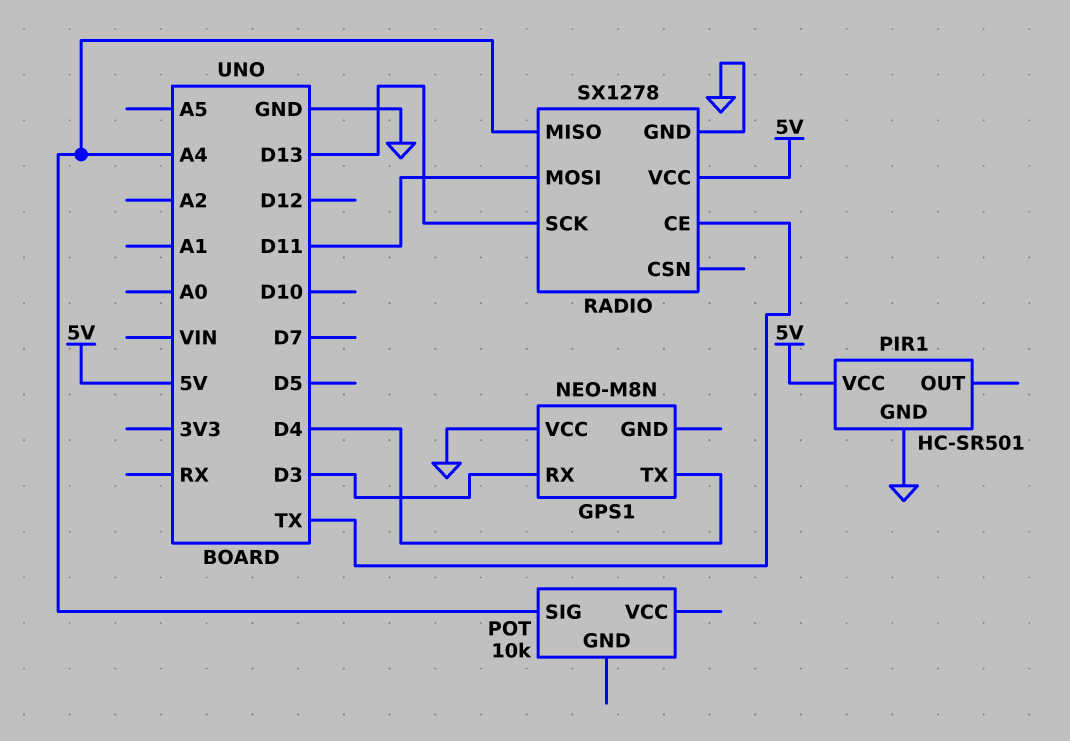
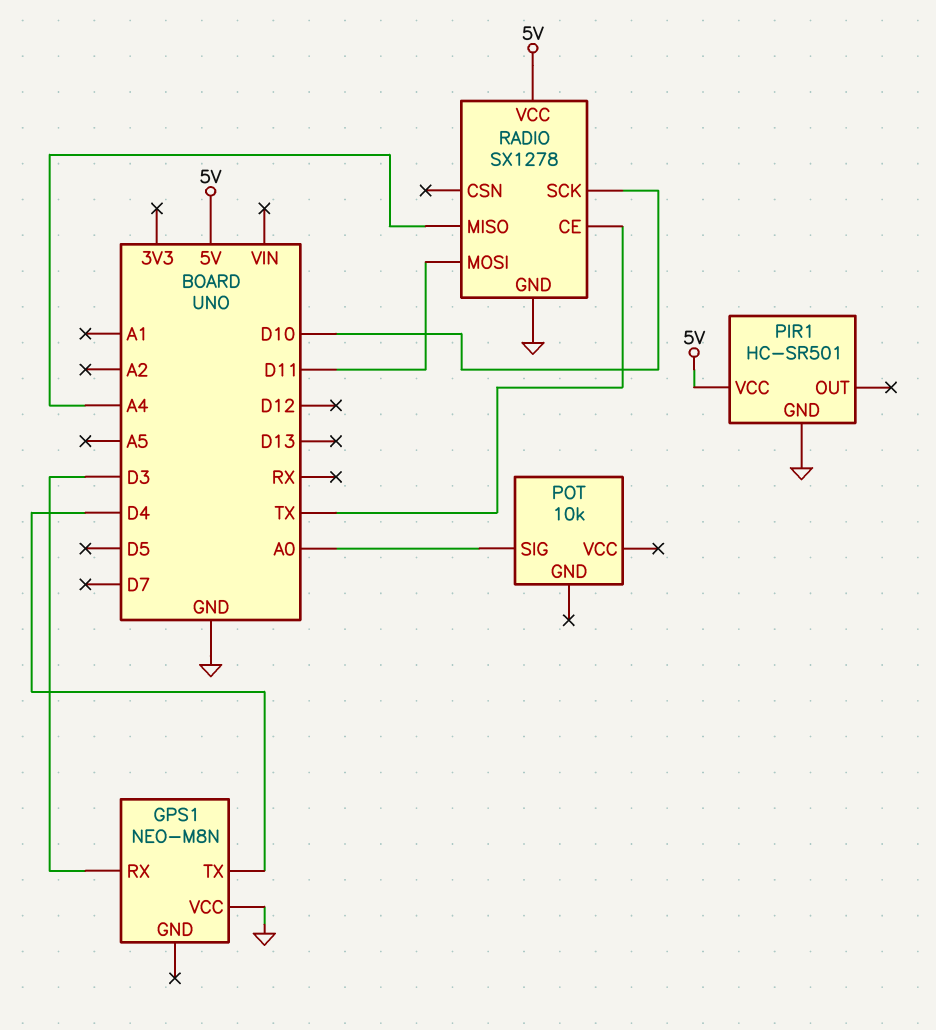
POT pin SIG: A4 -> A0
RADIO pin SCK: D13 -> D10

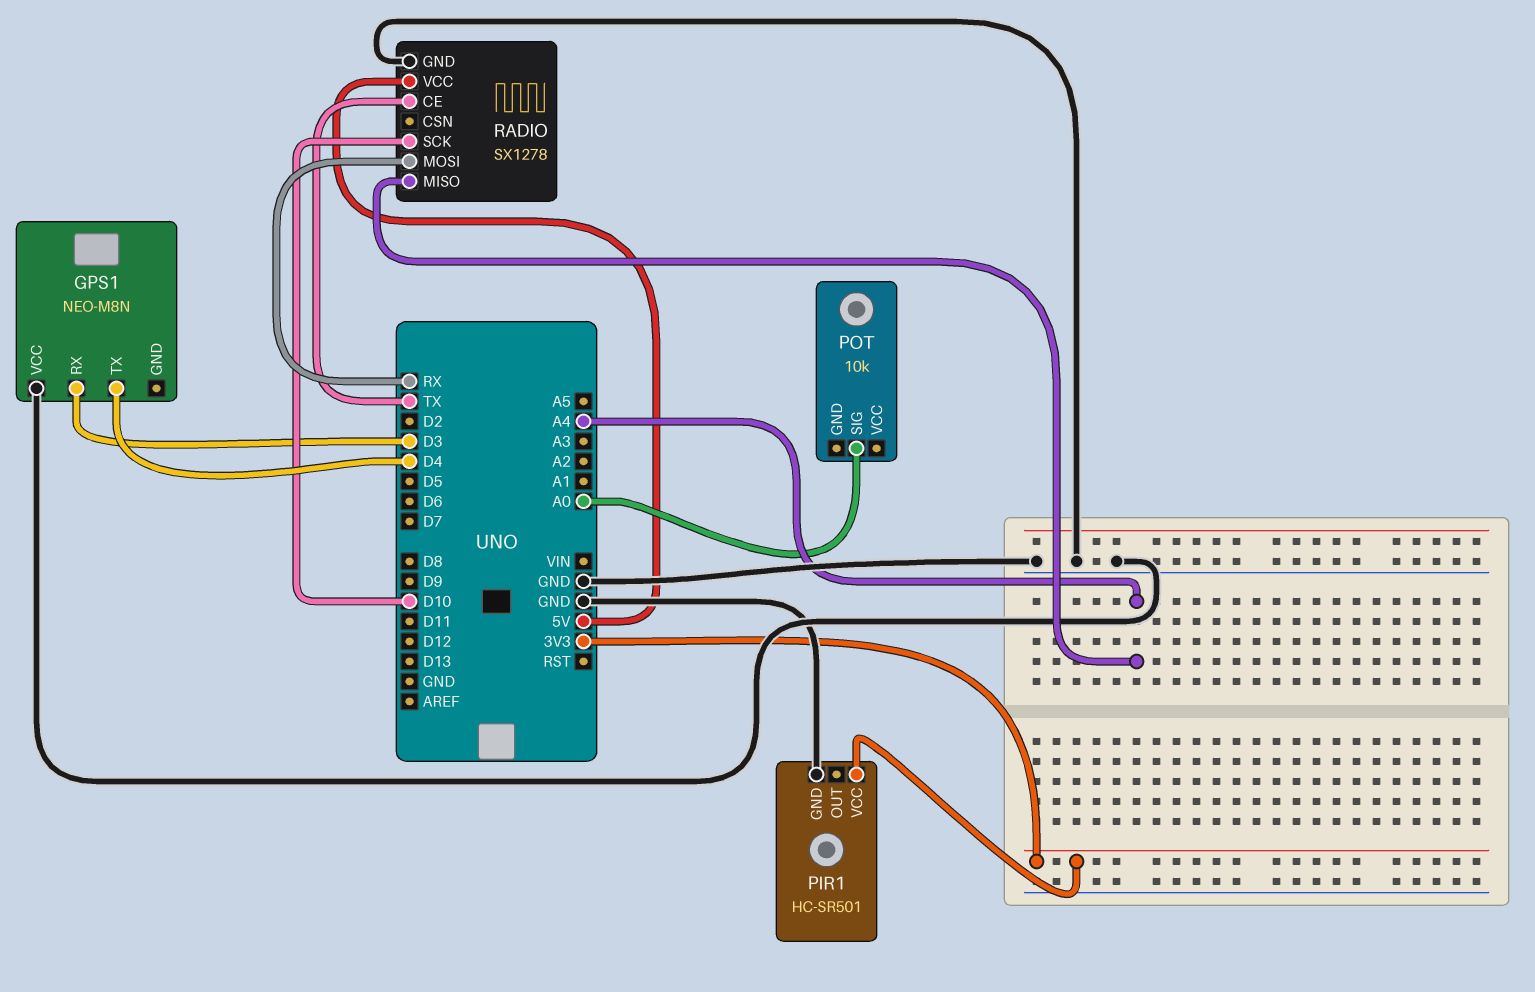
PIR1 pin VCC: 5V -> 3V3
RADIO pin MOSI: D11 -> RX

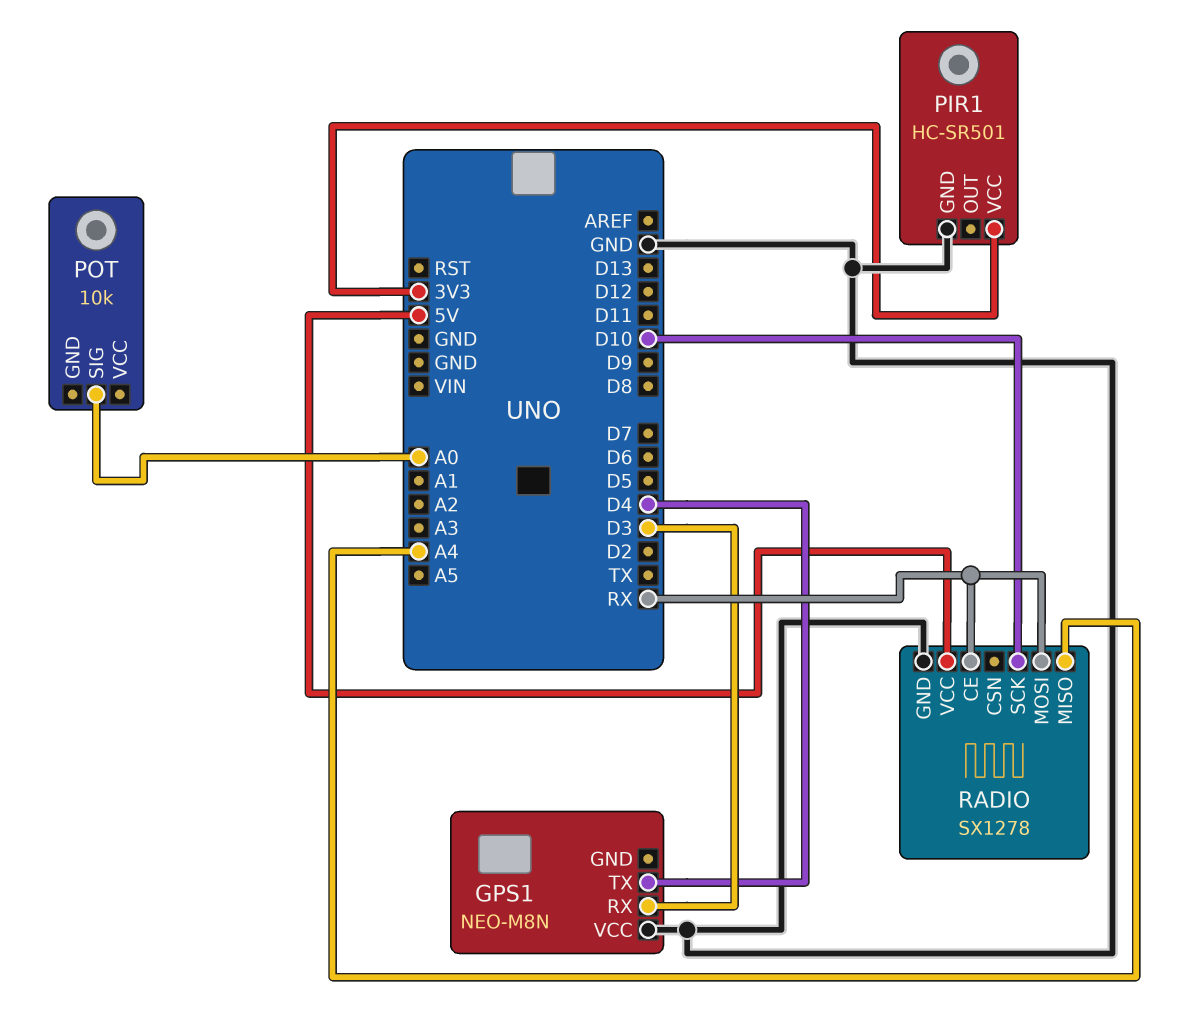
RADIO pin CE: TX -> RX

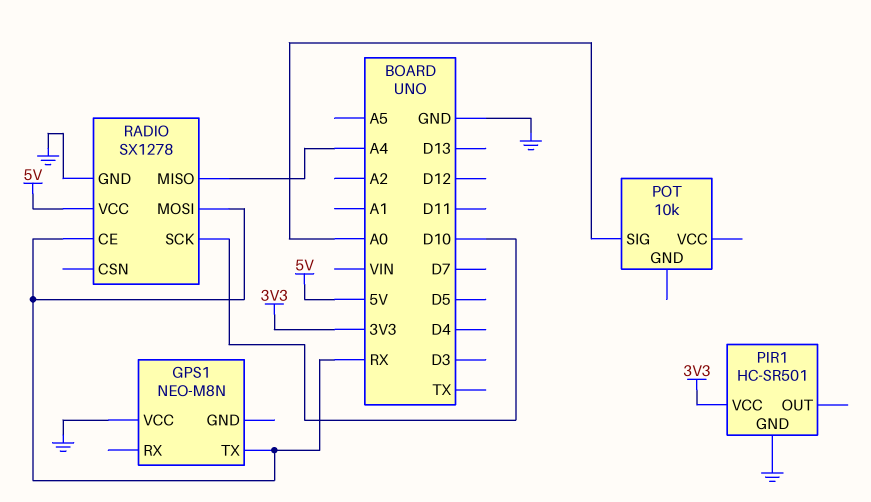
GPS1 pin RX: D3 -> none
GPS1 pin TX: D4 -> RX

